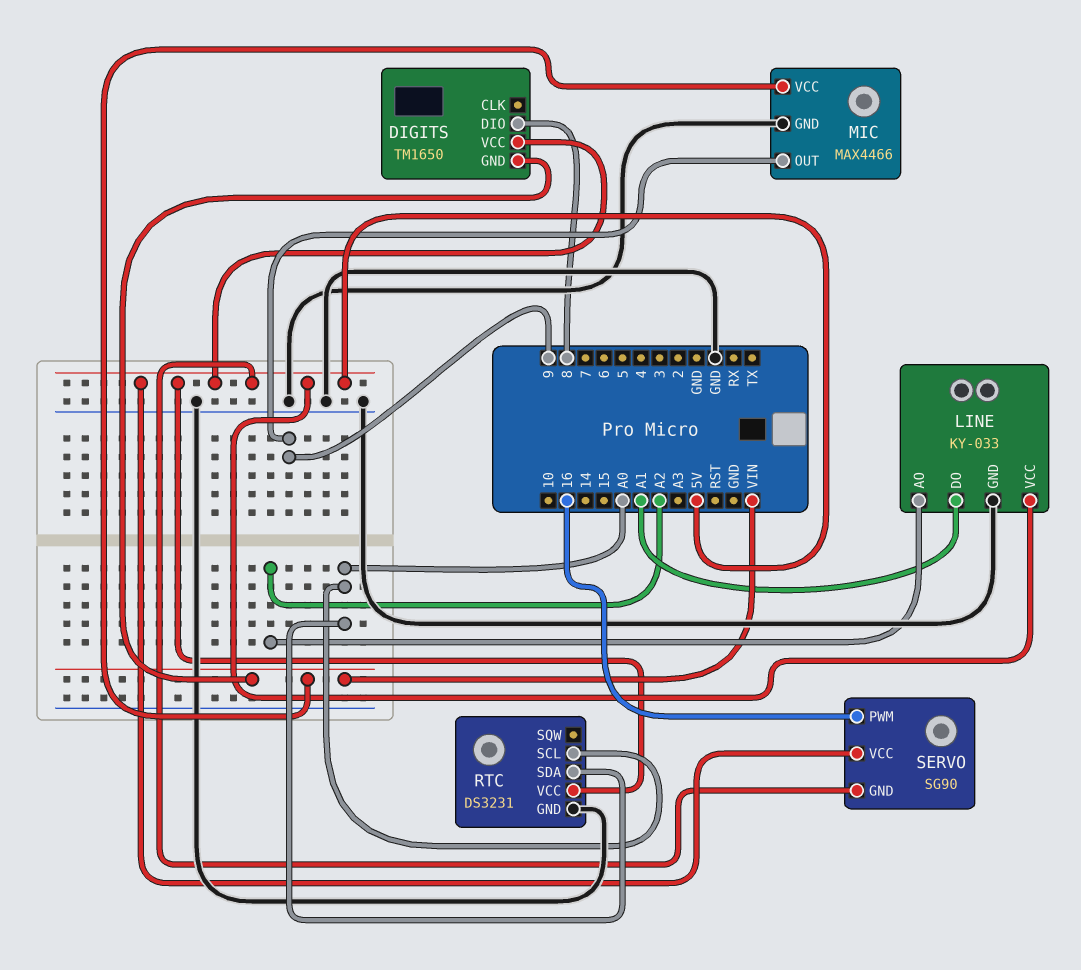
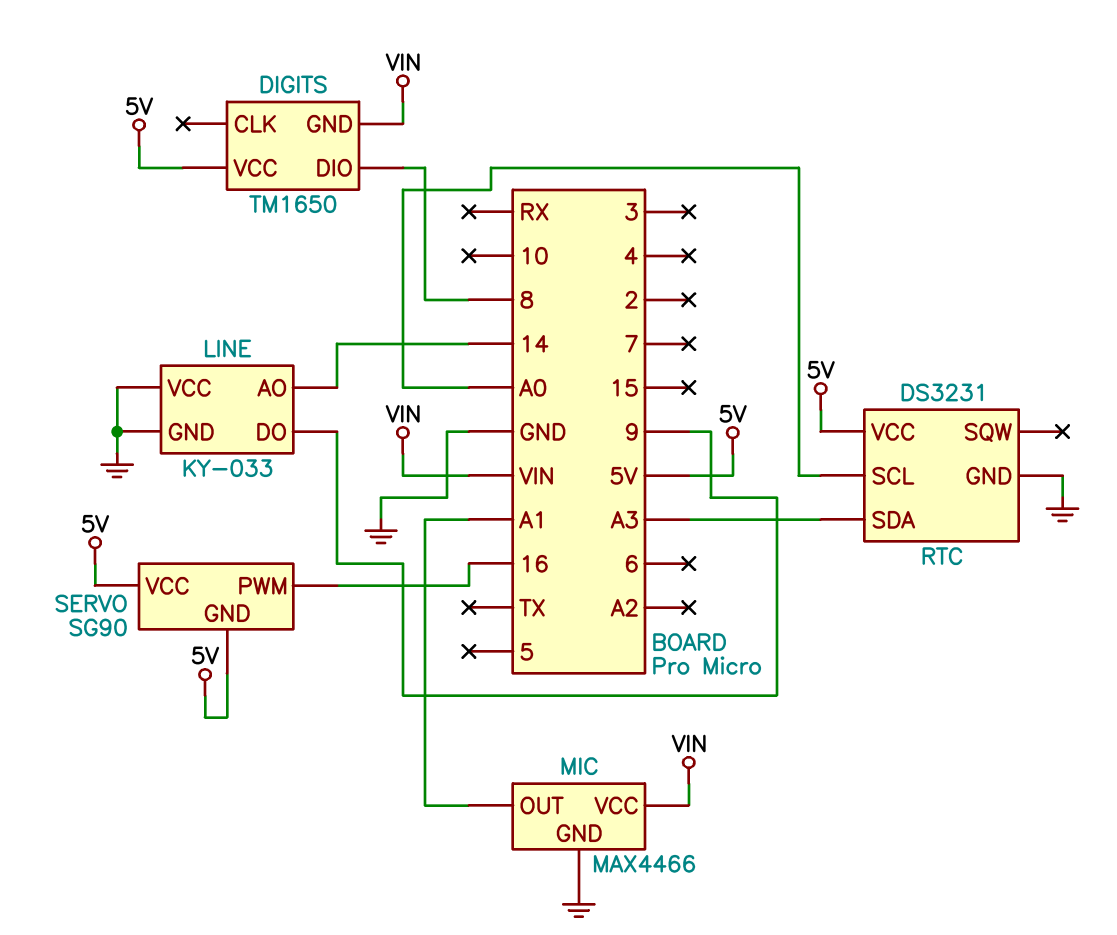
LINE pin AO: A2 -> 14
LINE pin DO: A1 -> 9
LINE pin VCC: 5V -> GND
MIC pin OUT: 9 -> A1
RTC pin SDA: A0 -> A3

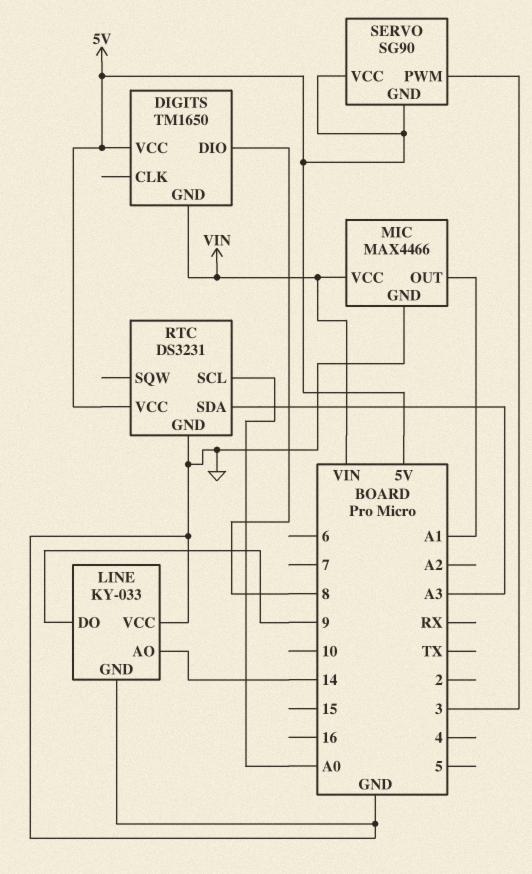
SERVO pin PWM: 16 -> 3

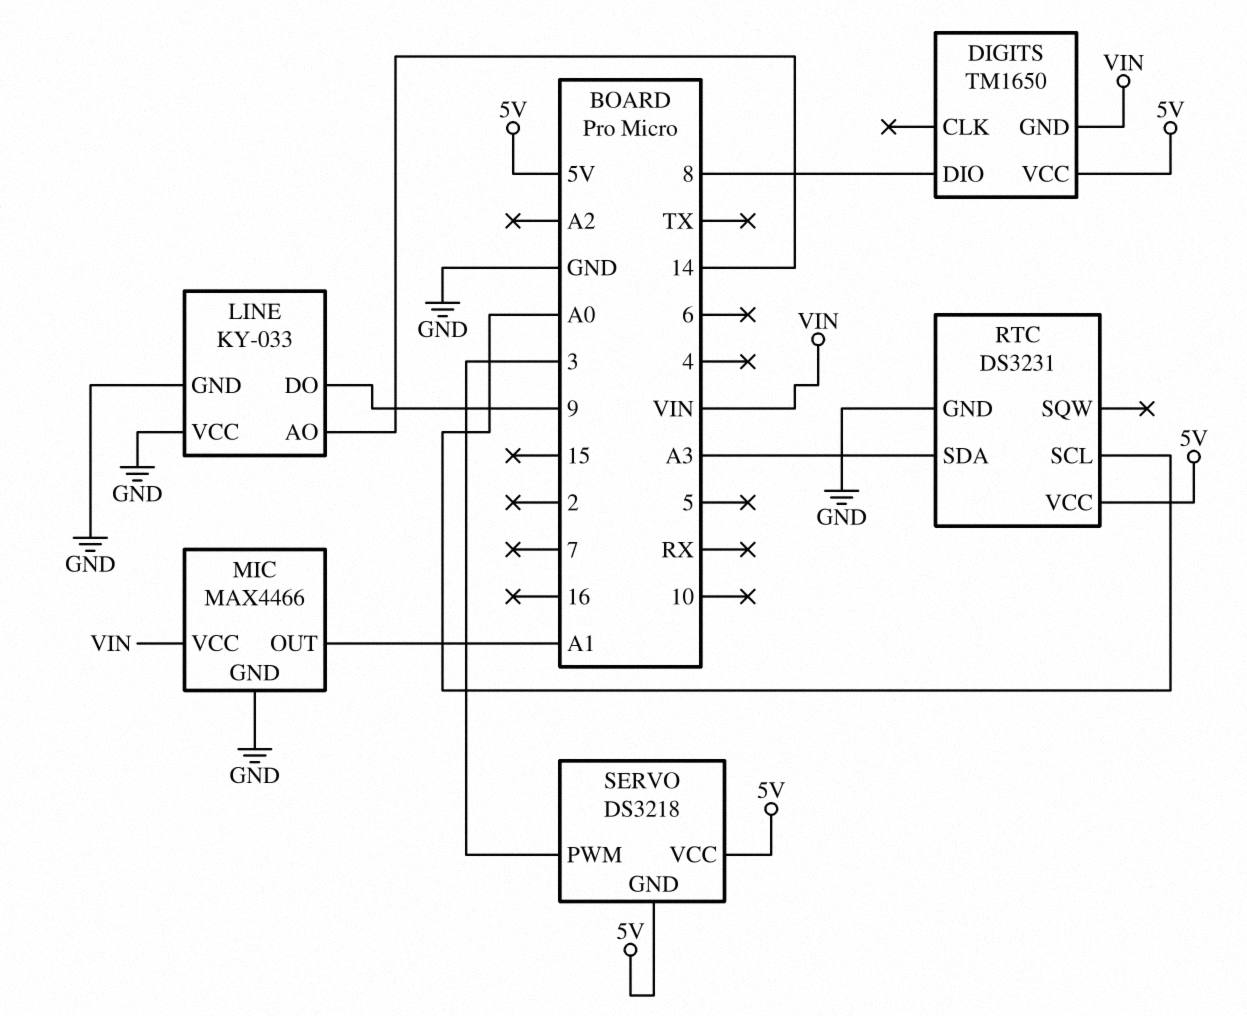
SERVO: SG90 -> DS3218

